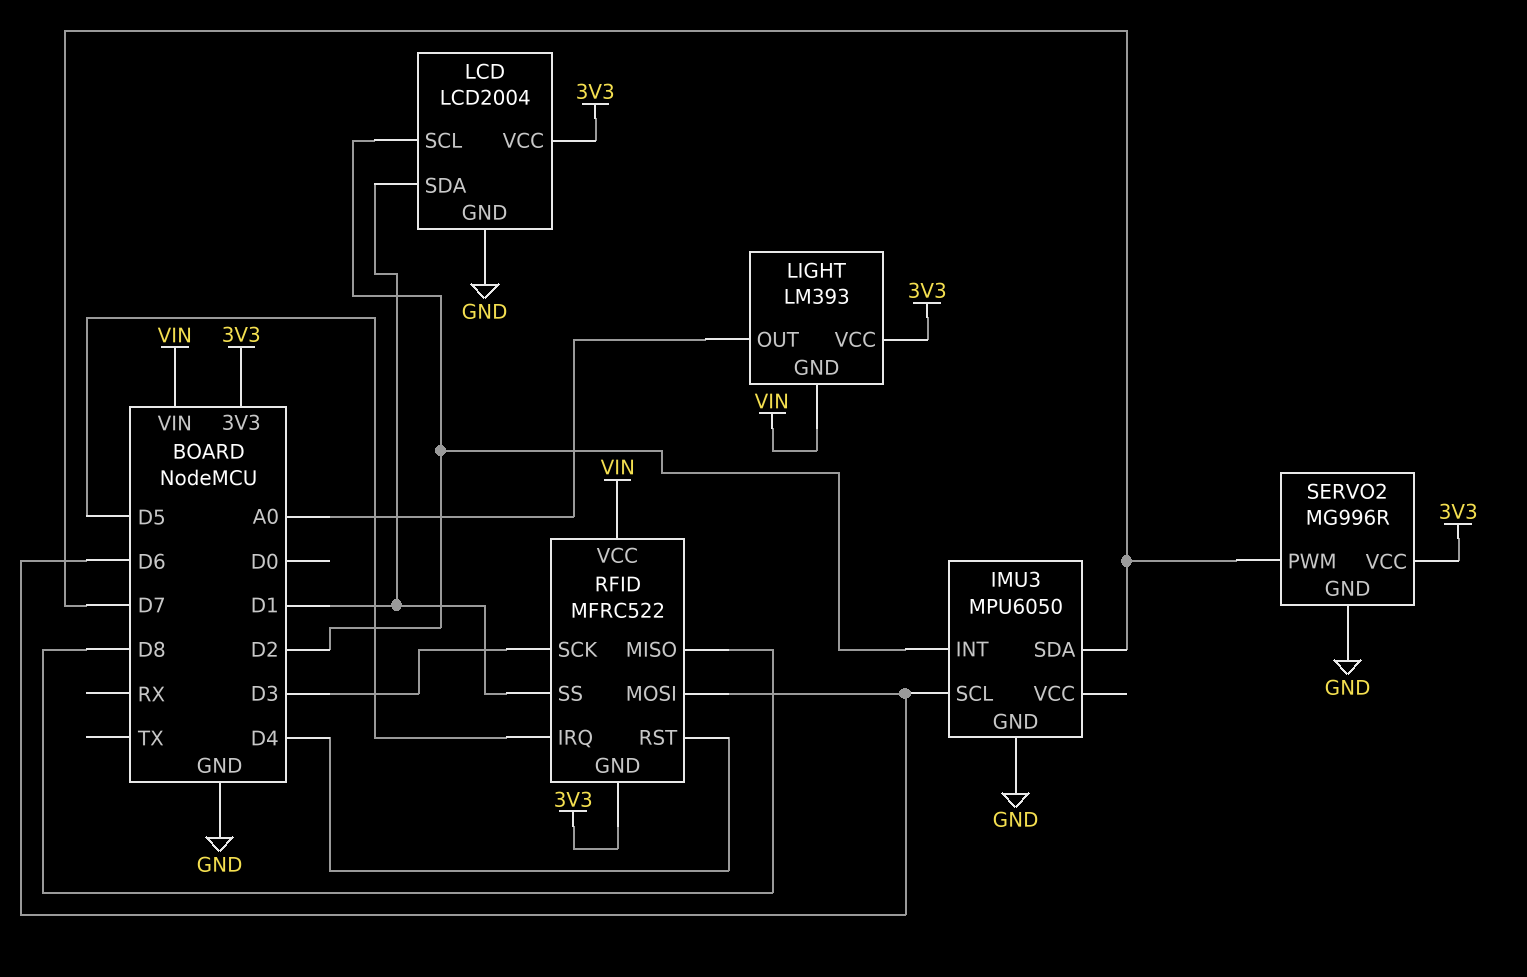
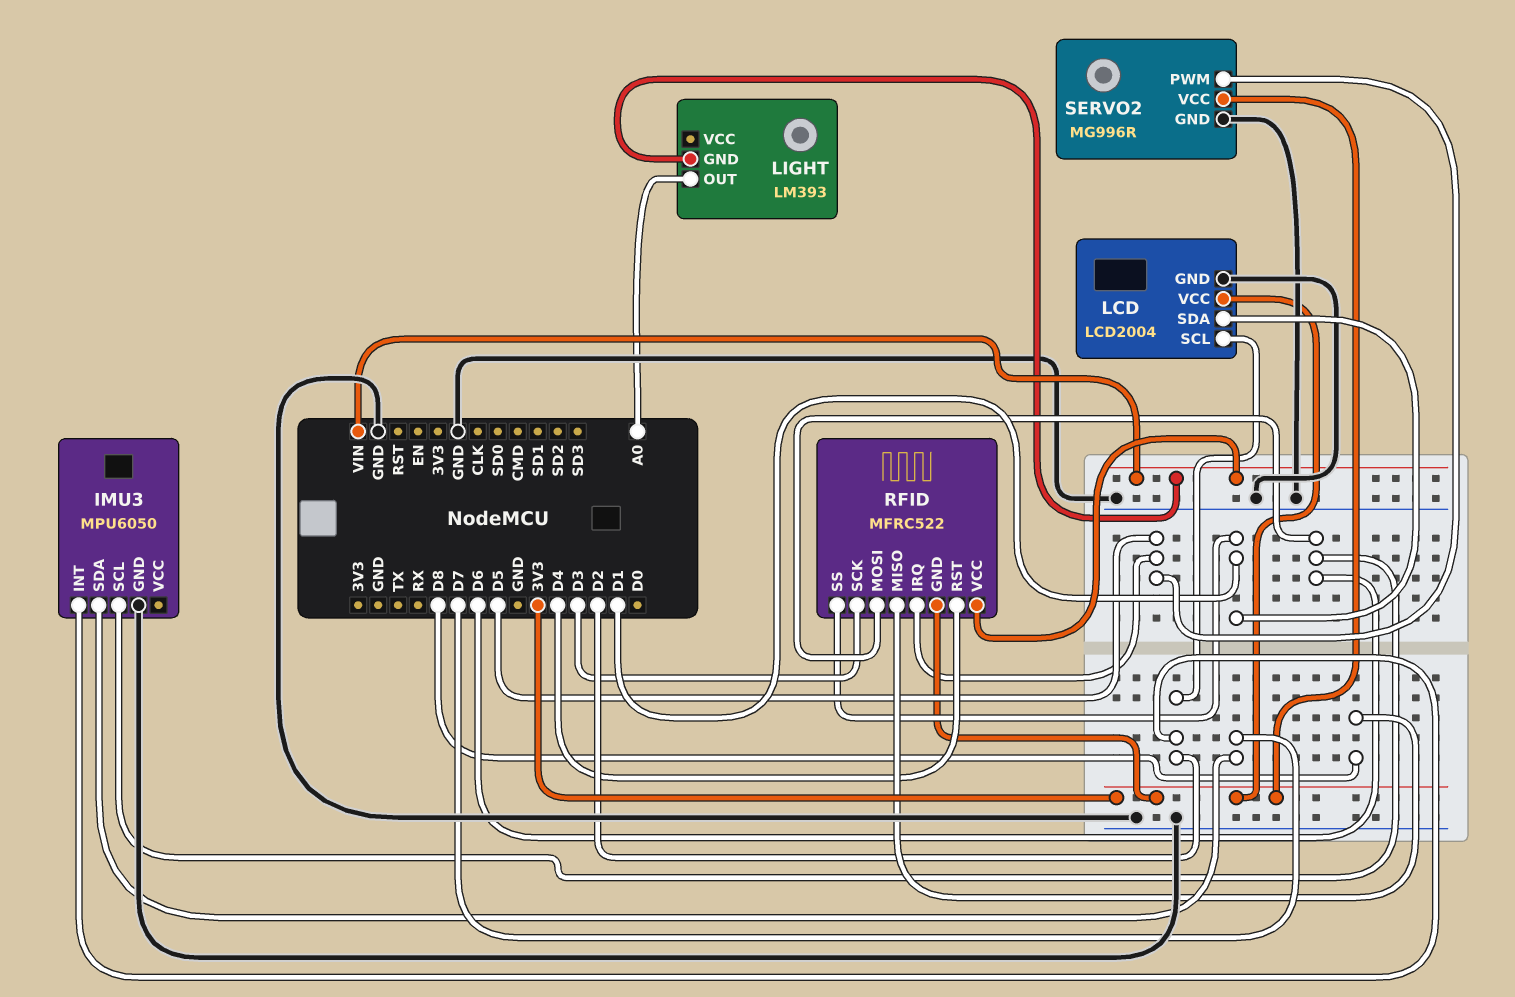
LIGHT pin VCC: 3V3 -> none
SERVO2 pin PWM: D7 -> D5

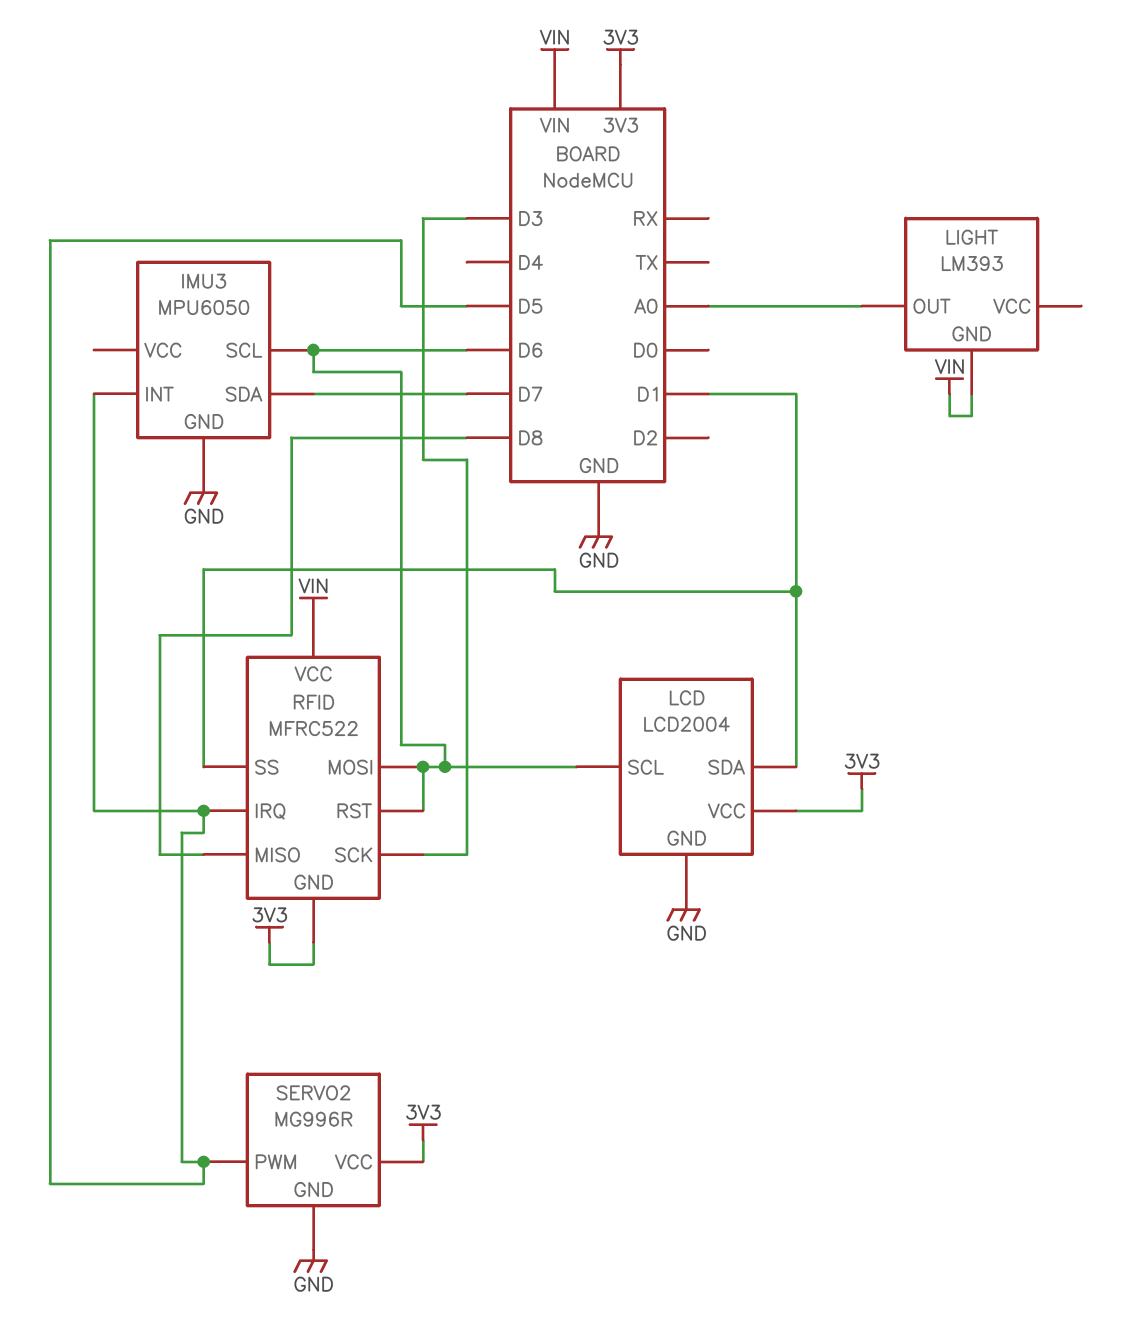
IMU3 pin INT: D2 -> D5
LCD pin SCL: D2 -> D6
RFID pin RST: D4 -> D6

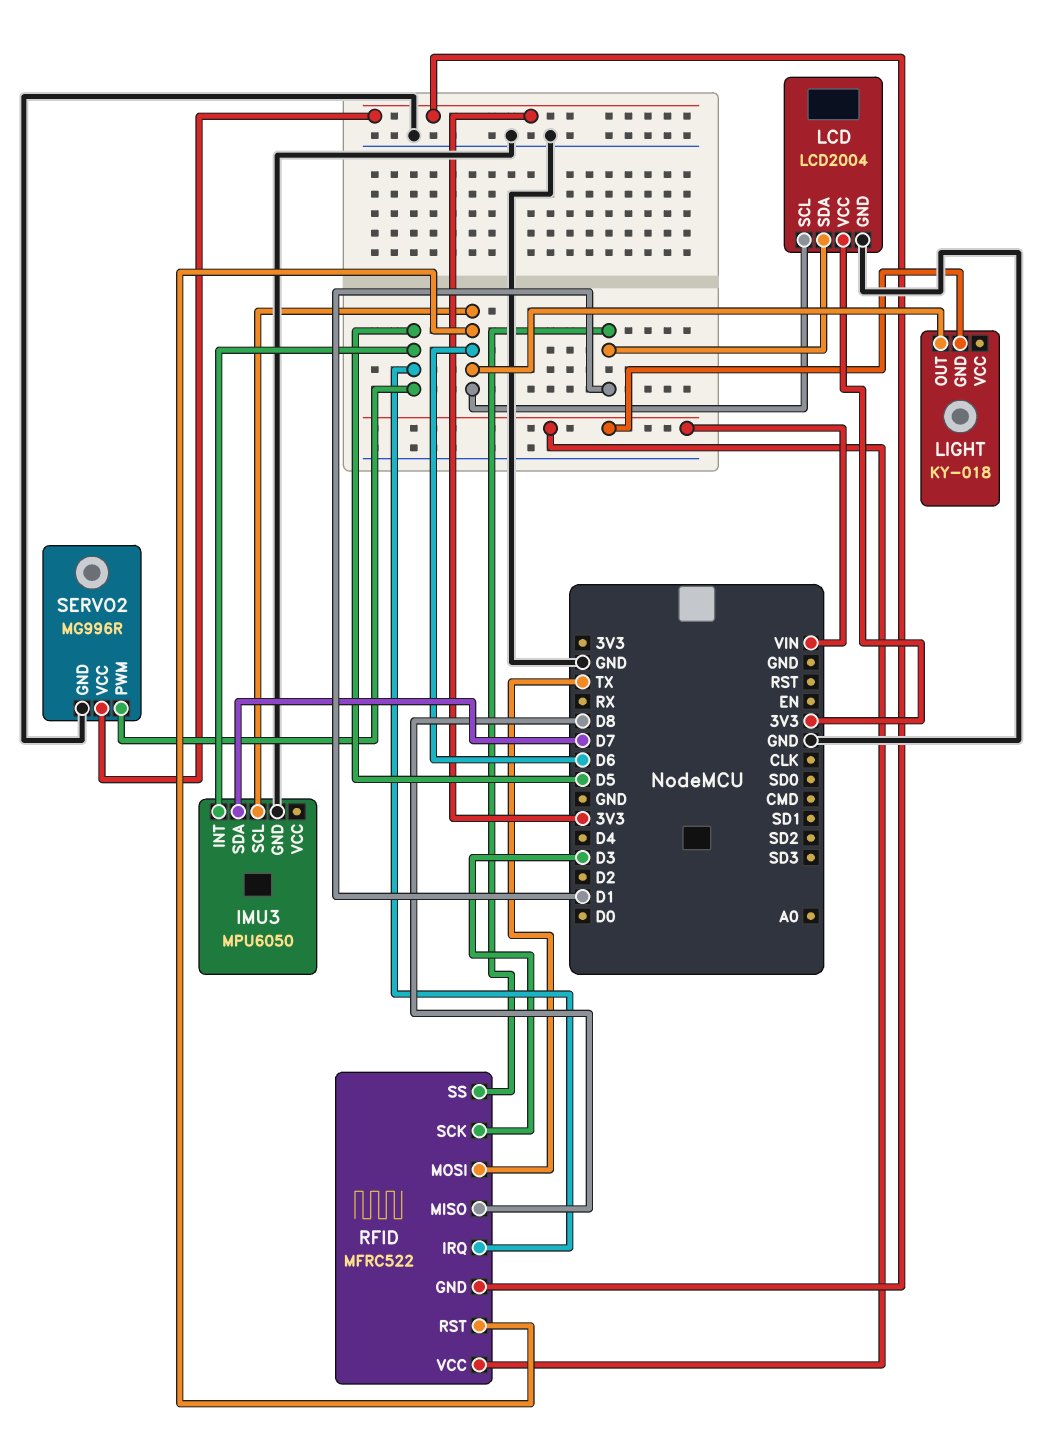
LIGHT: LM393 -> KY-018
LIGHT pin OUT: A0 -> D6
RFID pin MOSI: D6 -> TX

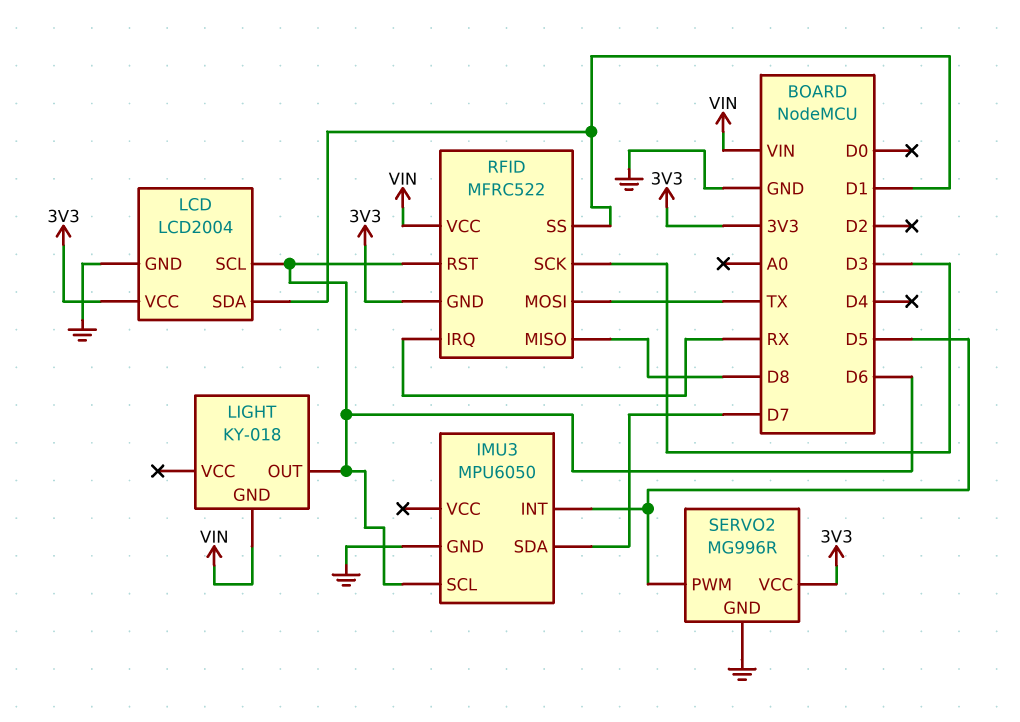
RFID pin IRQ: D5 -> RX

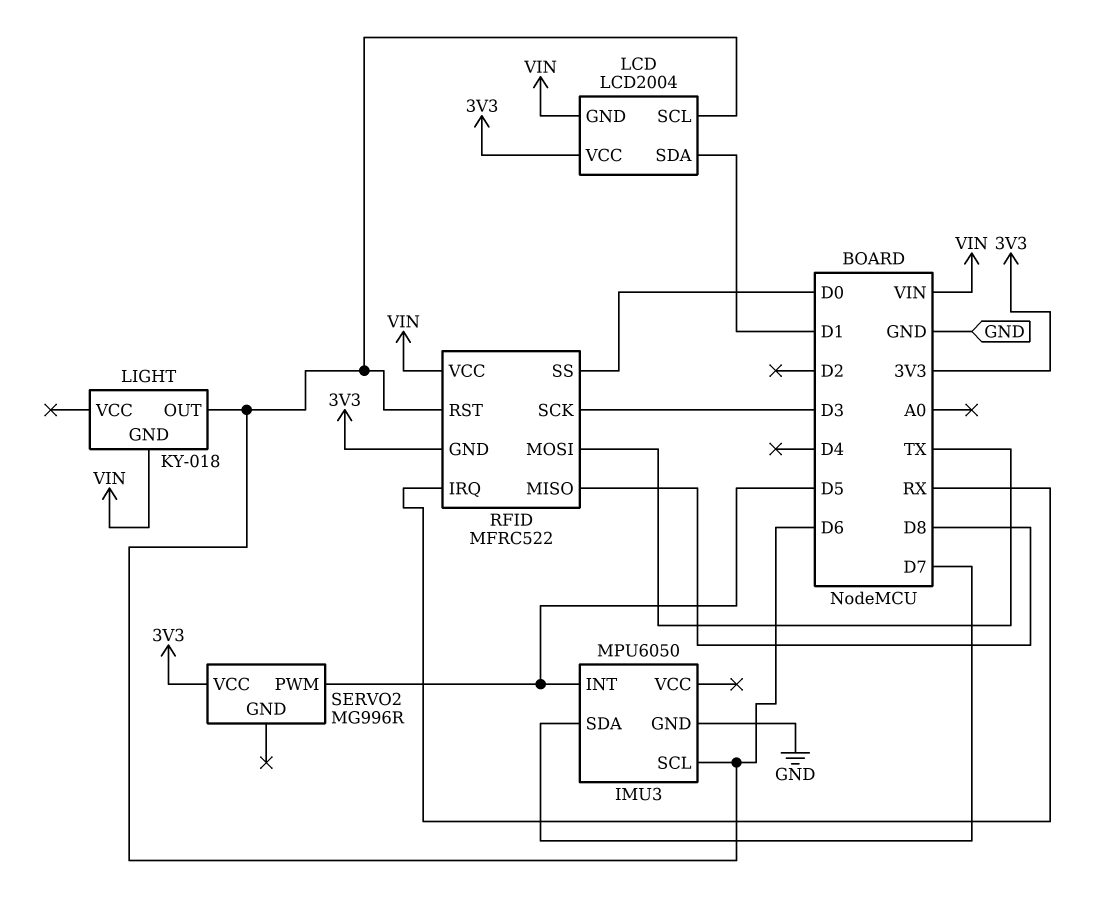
LCD pin GND: GND -> VIN
RFID pin SS: D1 -> D0
SERVO2 pin GND: GND -> none

